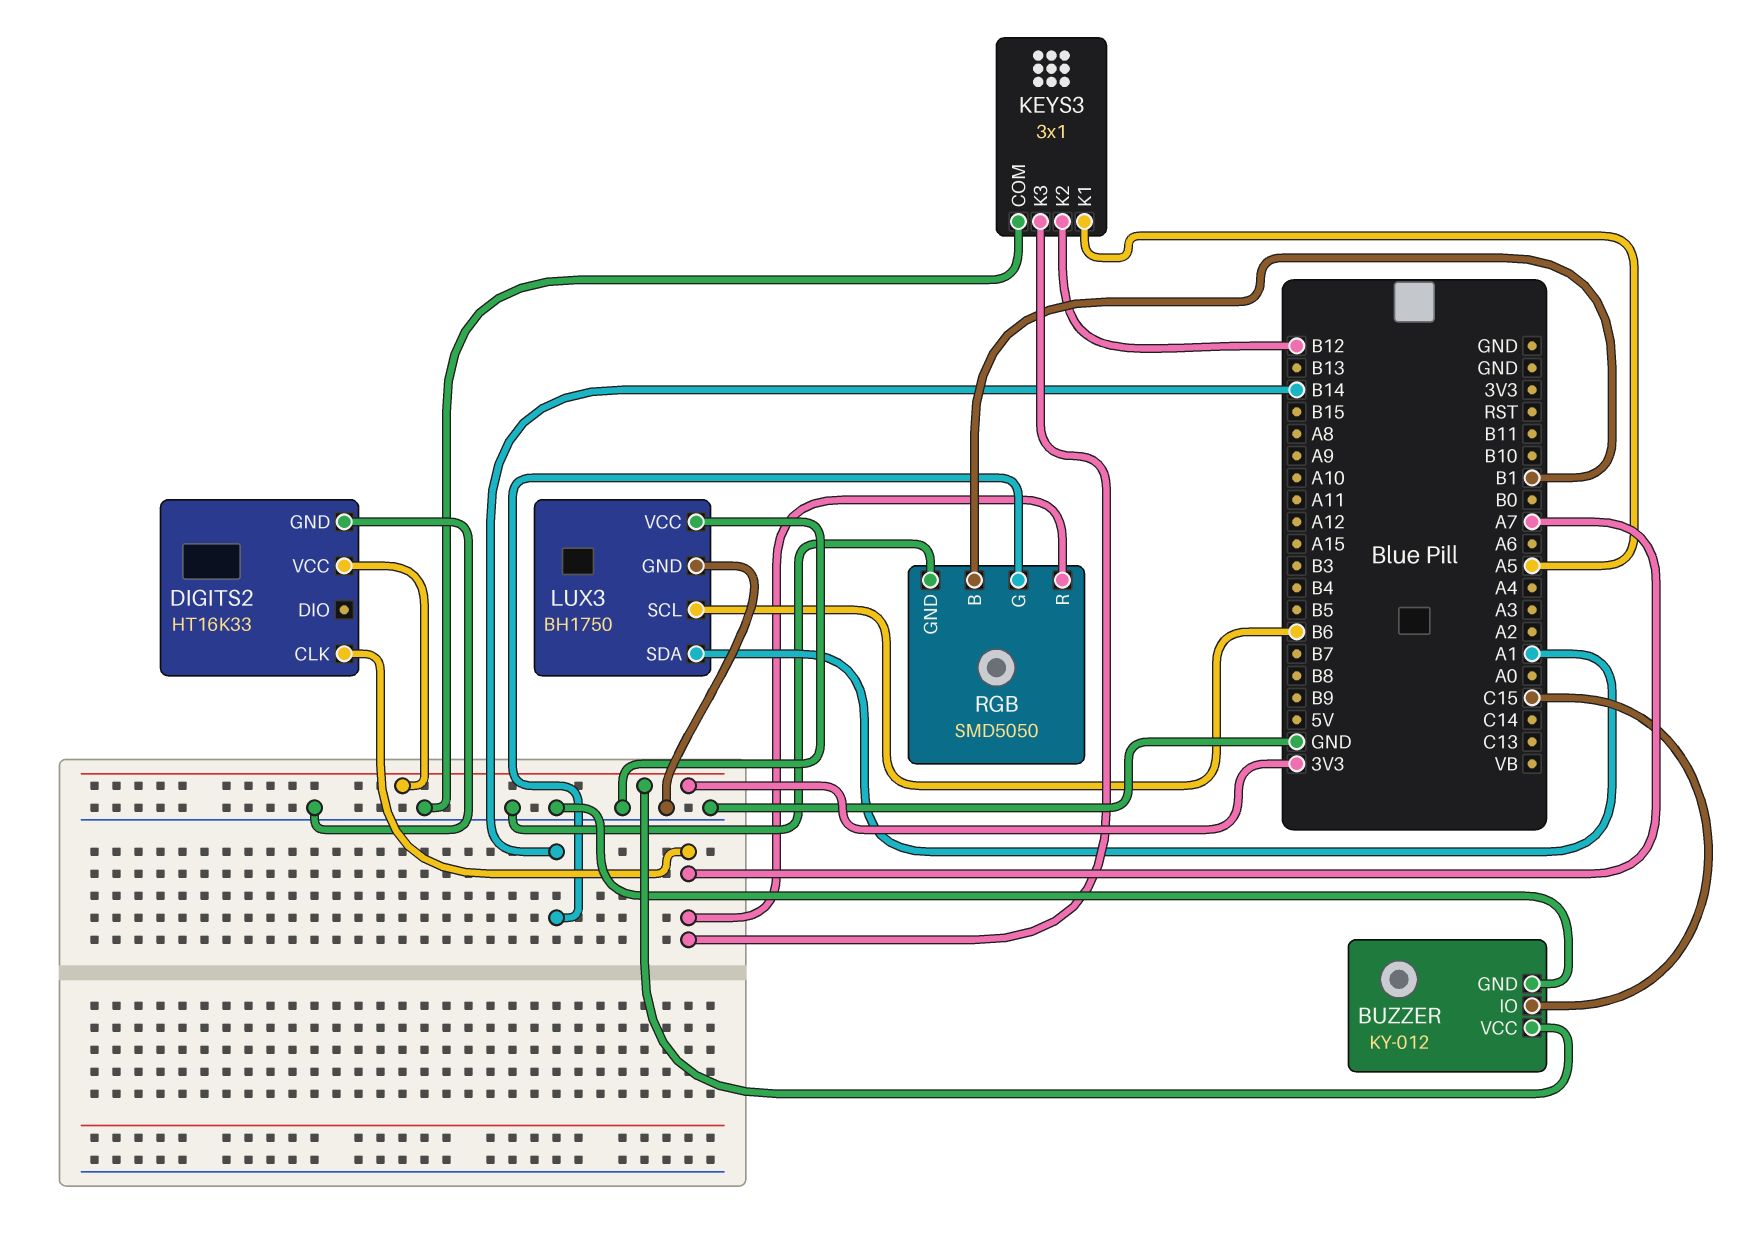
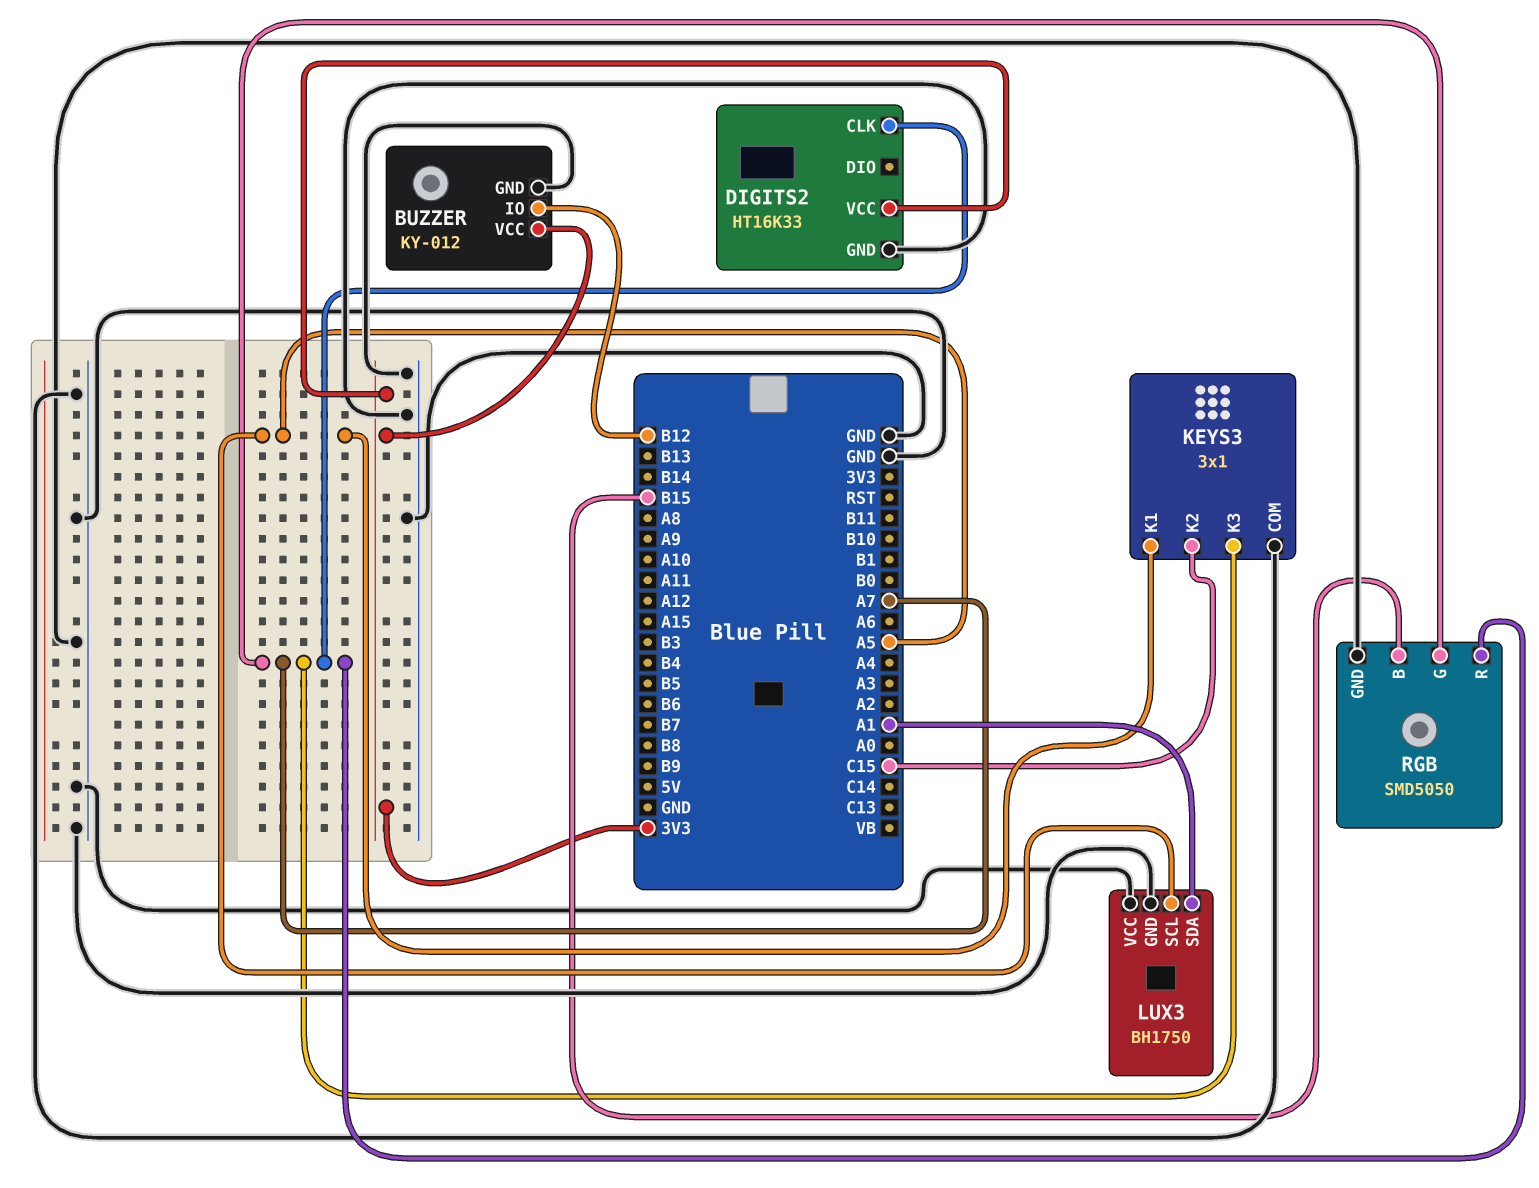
BUZZER pin IO: C15 -> B12
KEYS3 pin K2: B12 -> C15
LUX3 pin SCL: B6 -> A5
RGB pin B: B1 -> B15
RGB pin G: B14 -> A7

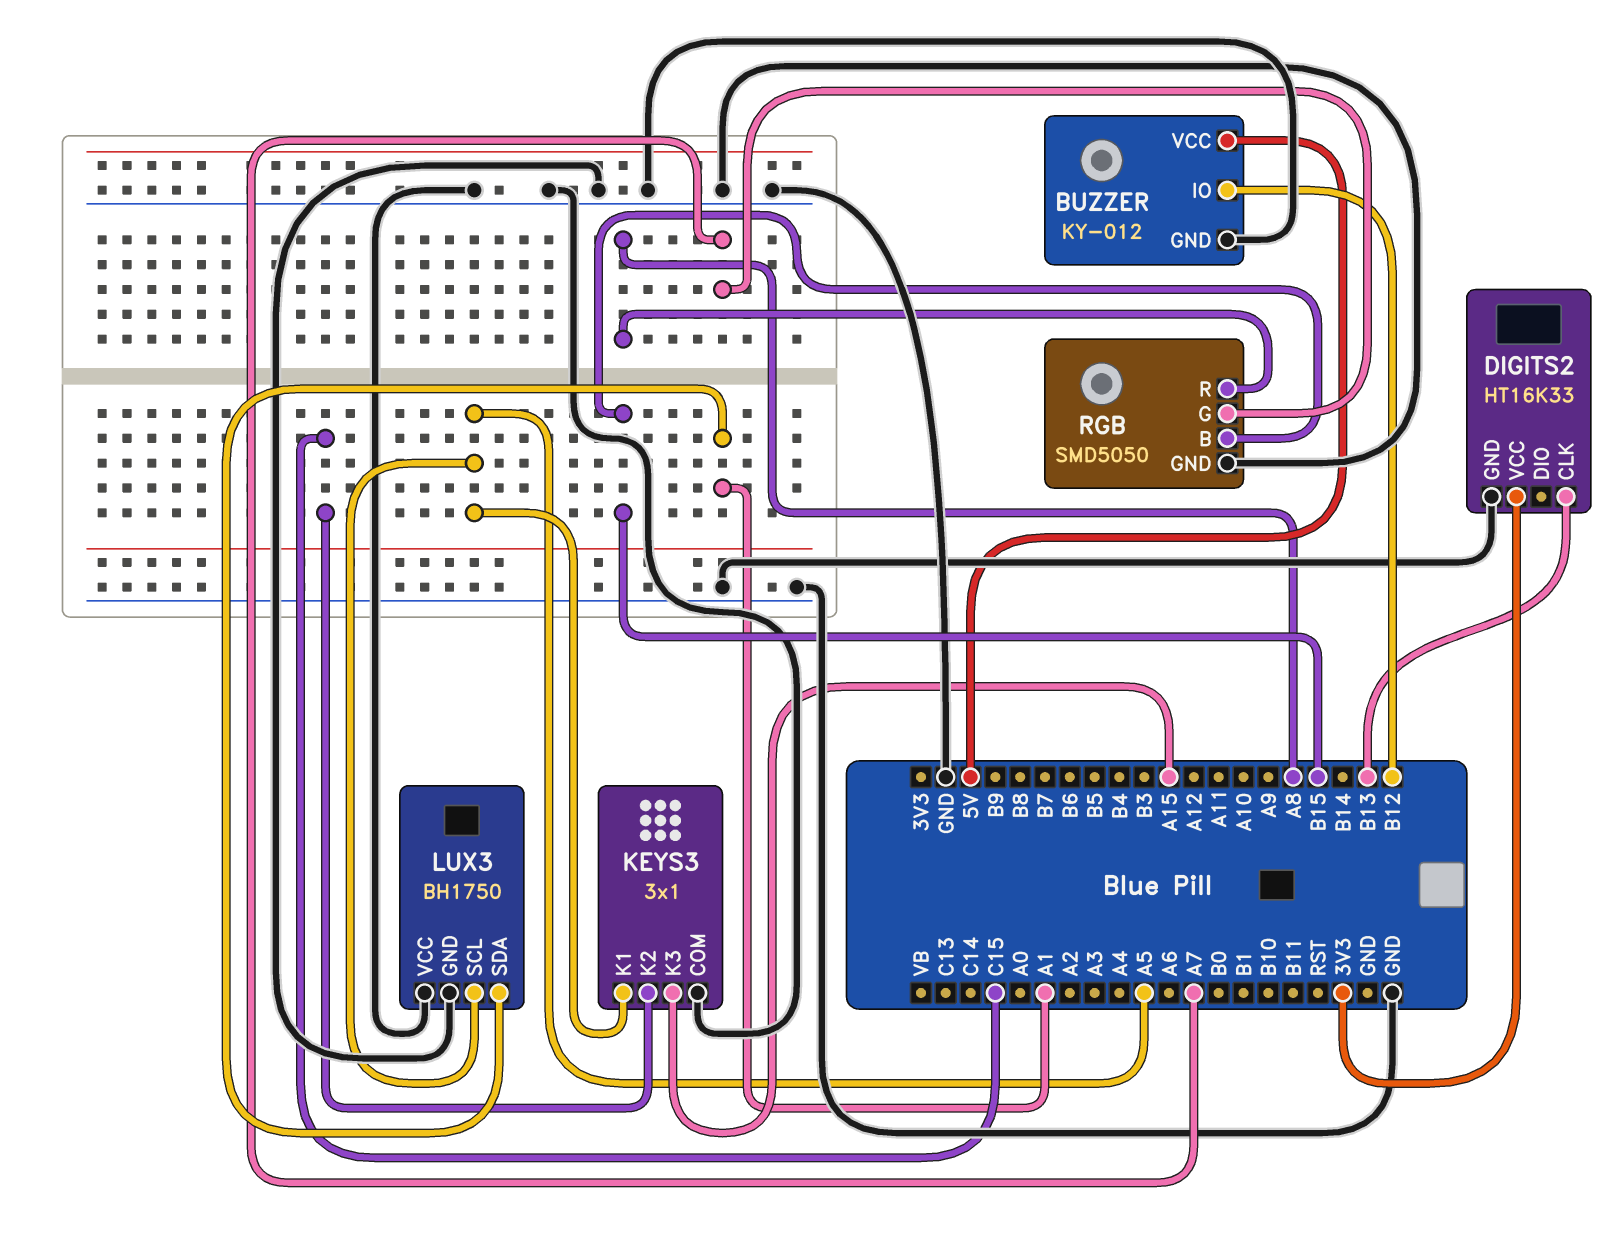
BUZZER pin VCC: 3V3 -> 5V
DIGITS2 pin CLK: A7 -> B13
KEYS3 pin K3: A7 -> A15
RGB pin R: A7 -> A8

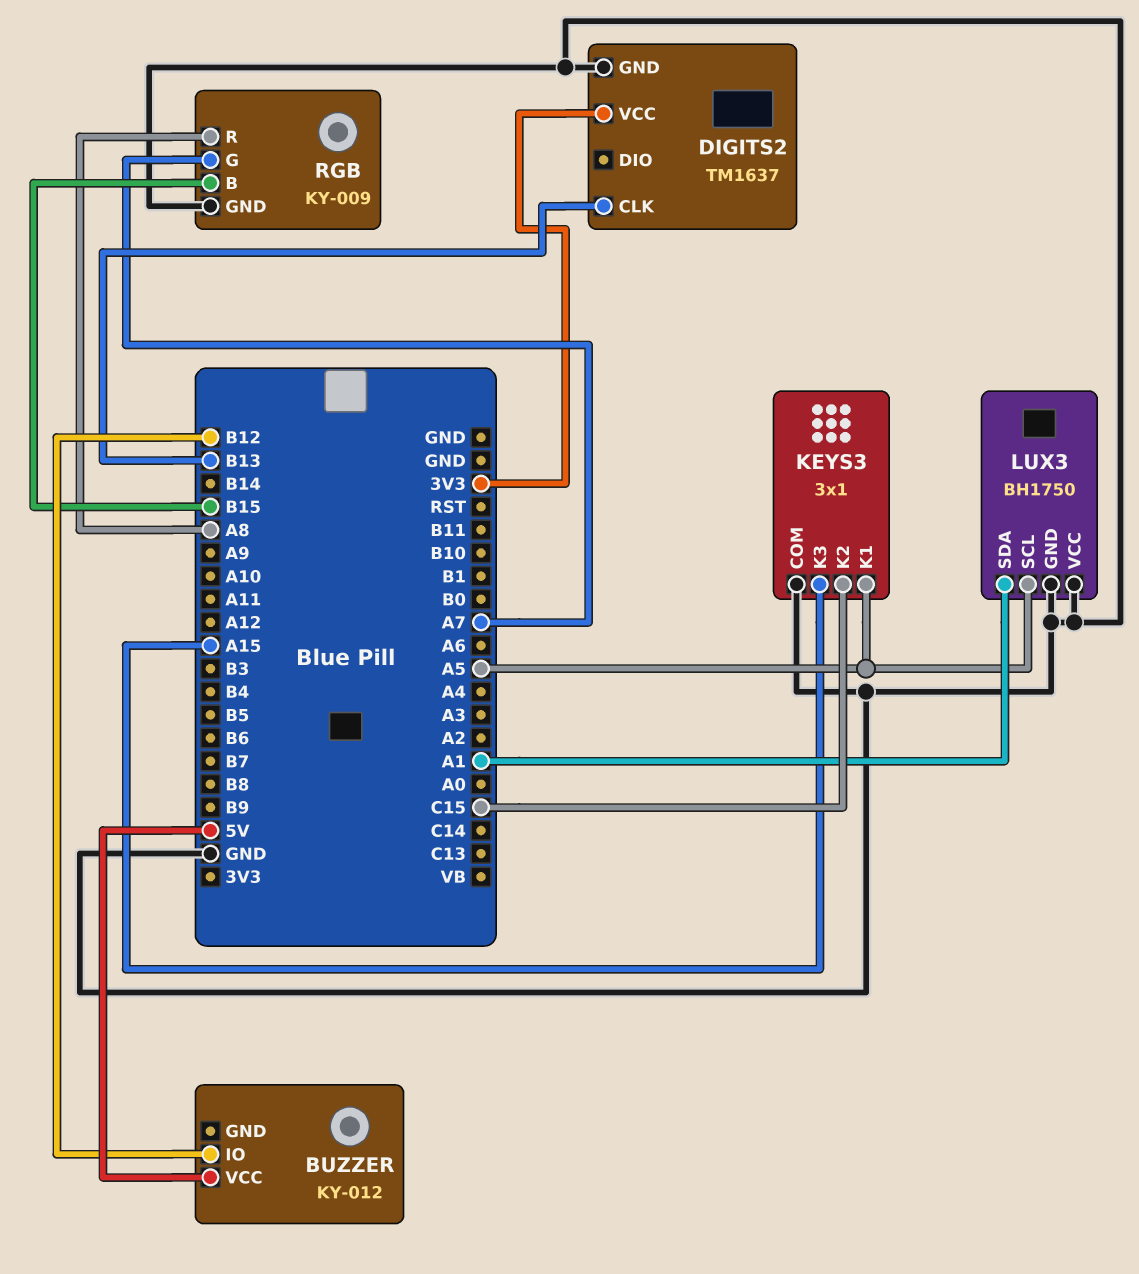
BUZZER pin GND: GND -> none
DIGITS2: HT16K33 -> TM1637
RGB: SMD5050 -> KY-009

